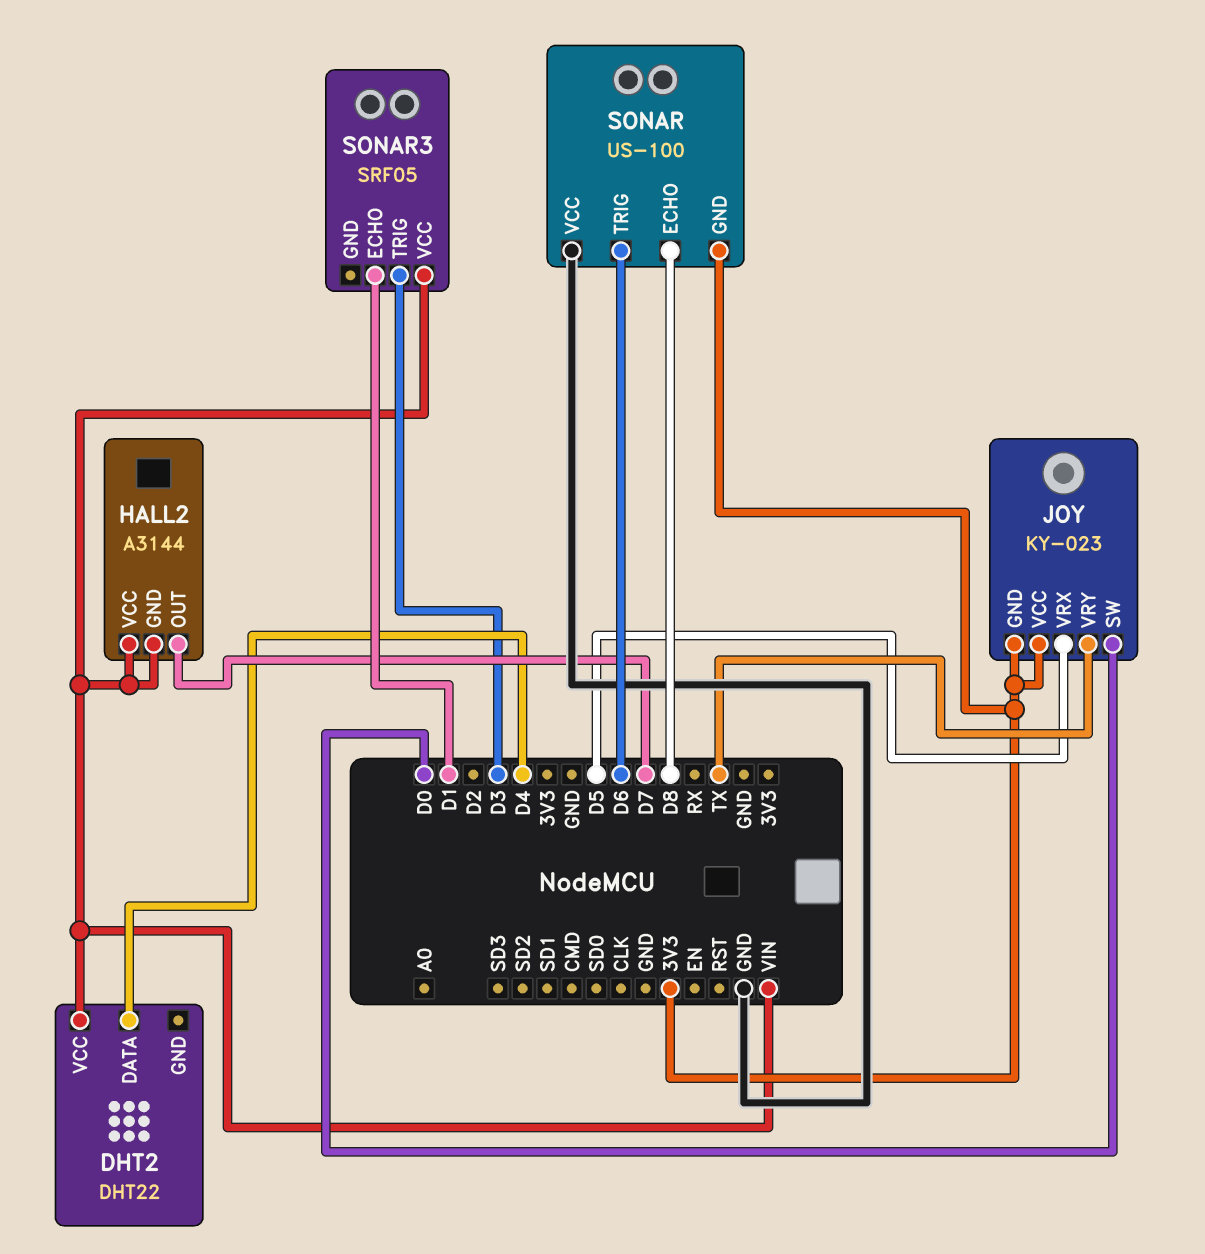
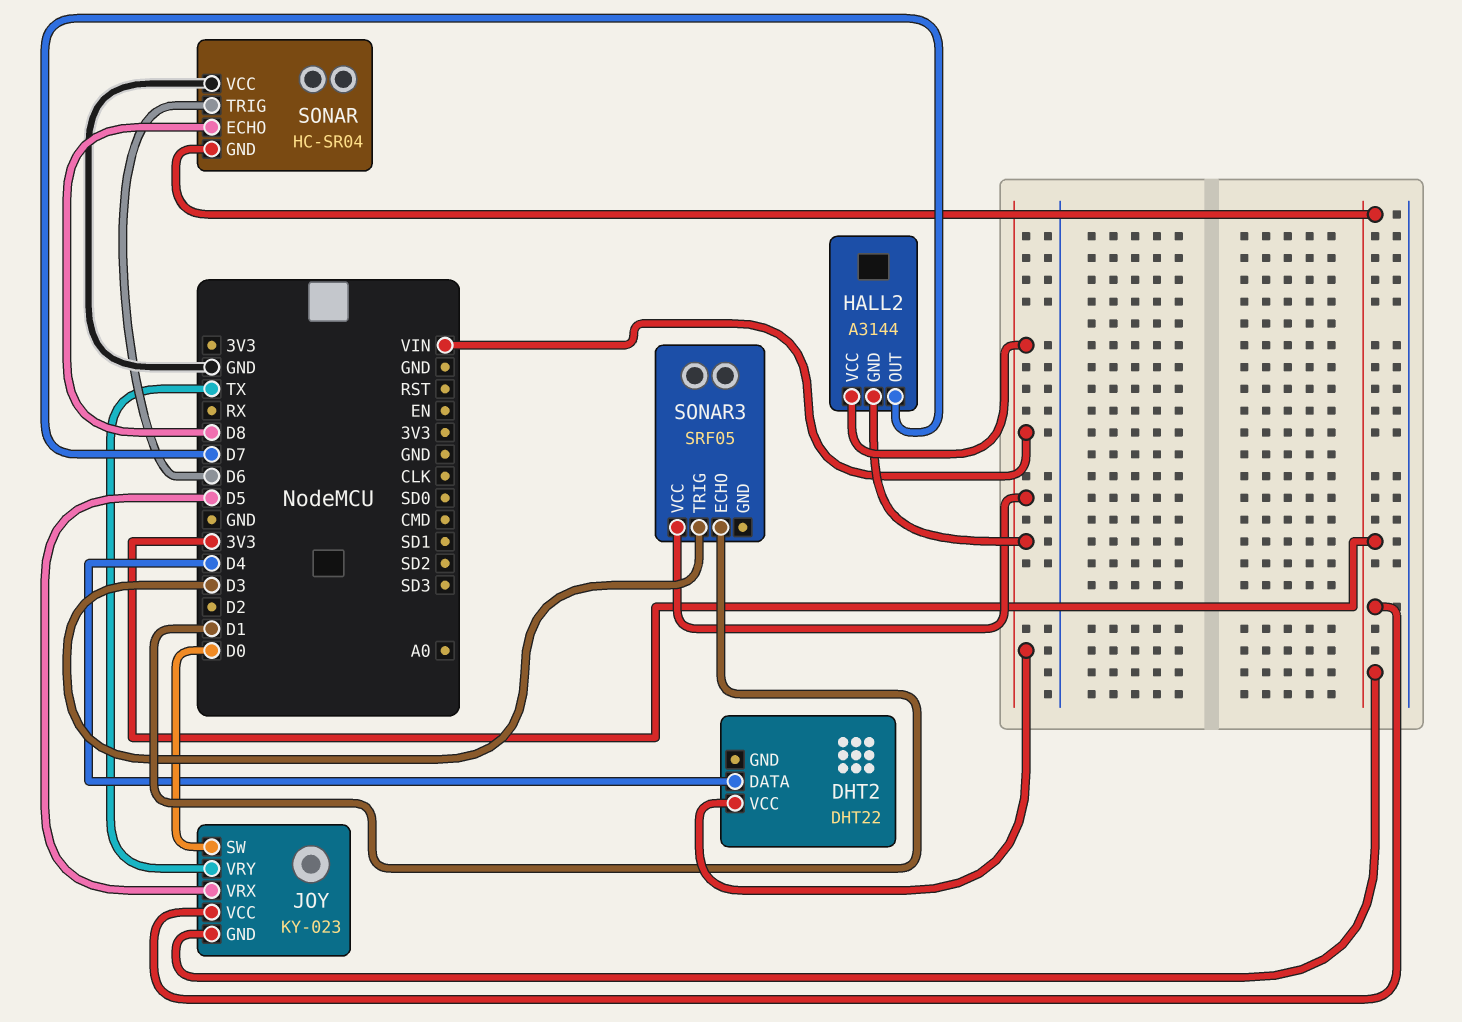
SONAR: US-100 -> HC-SR04

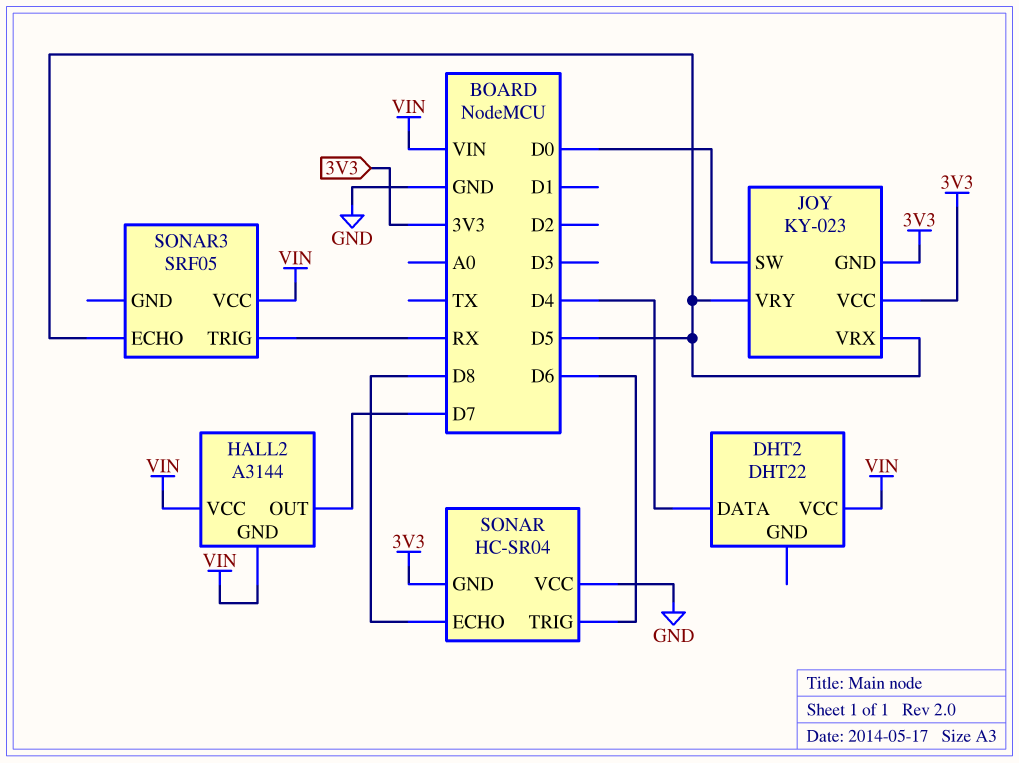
JOY pin VRY: TX -> D5
SONAR3 pin ECHO: D1 -> D5
SONAR3 pin TRIG: D3 -> RX

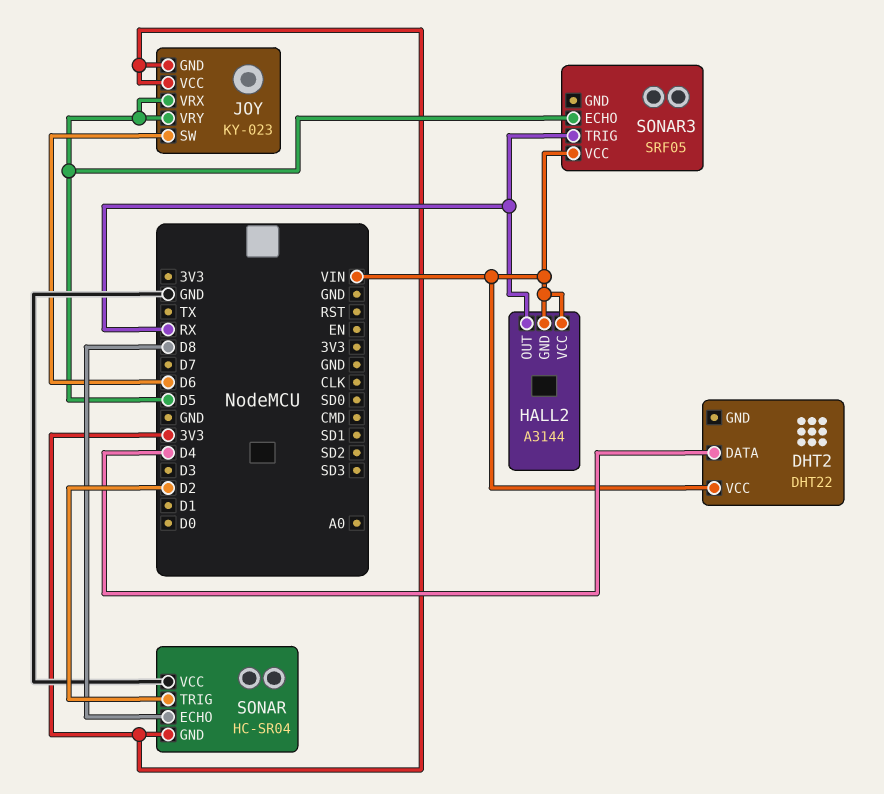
HALL2 pin OUT: D7 -> RX
JOY pin SW: D0 -> D6
SONAR pin TRIG: D6 -> D2

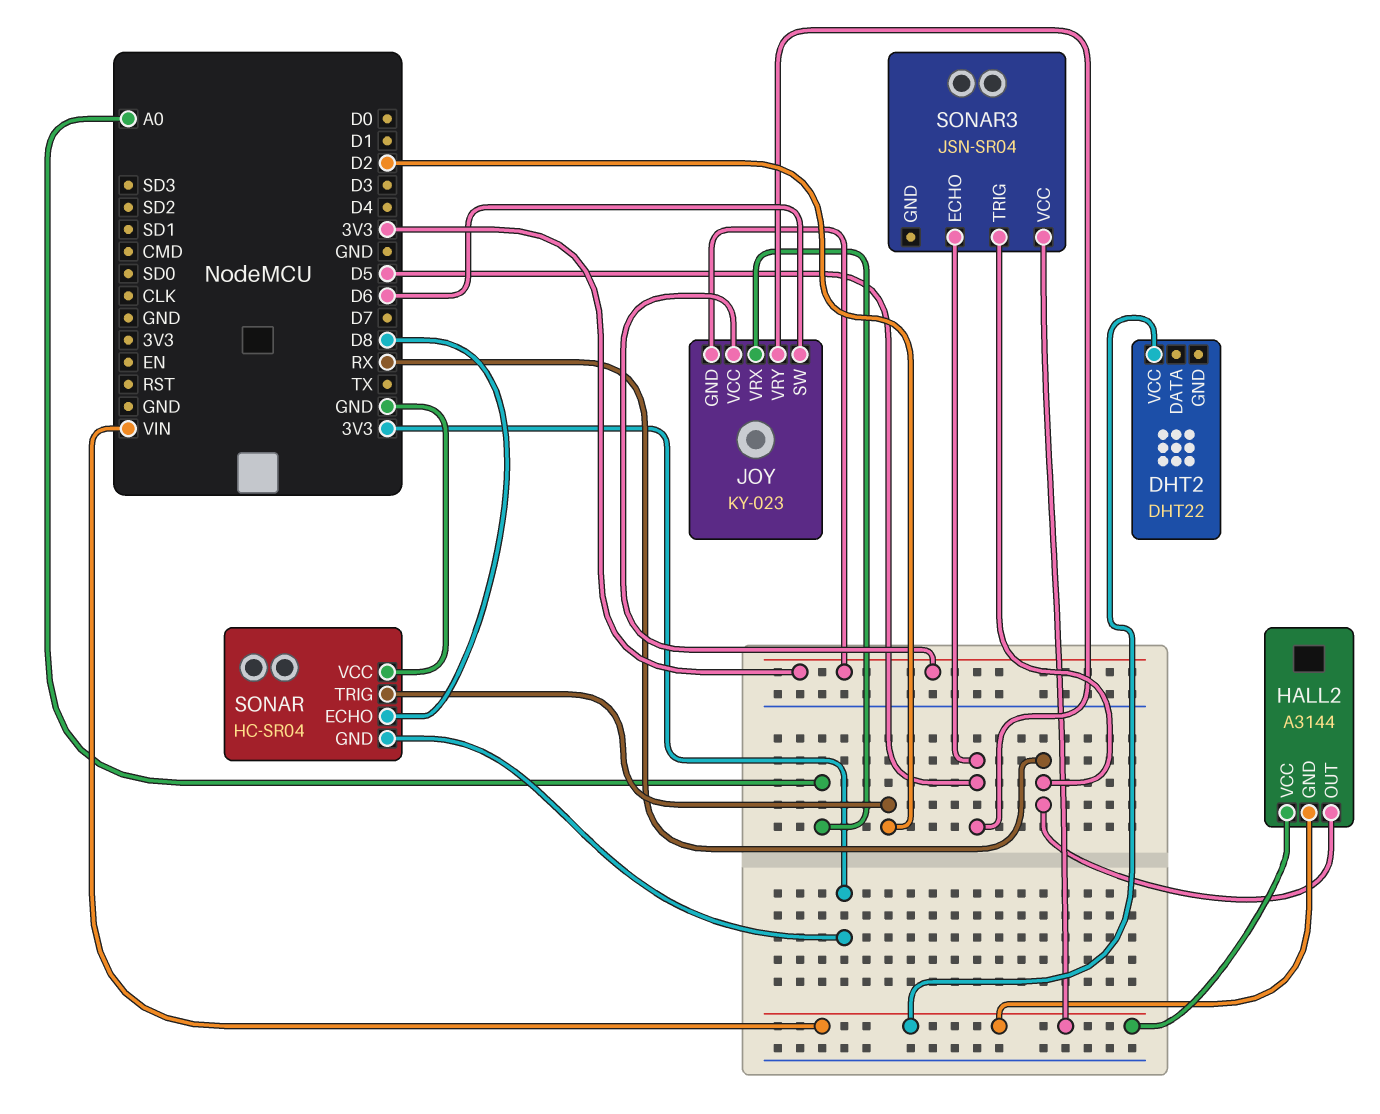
DHT2 pin DATA: D4 -> none
JOY pin VRX: D5 -> A0
SONAR3: SRF05 -> JSN-SR04

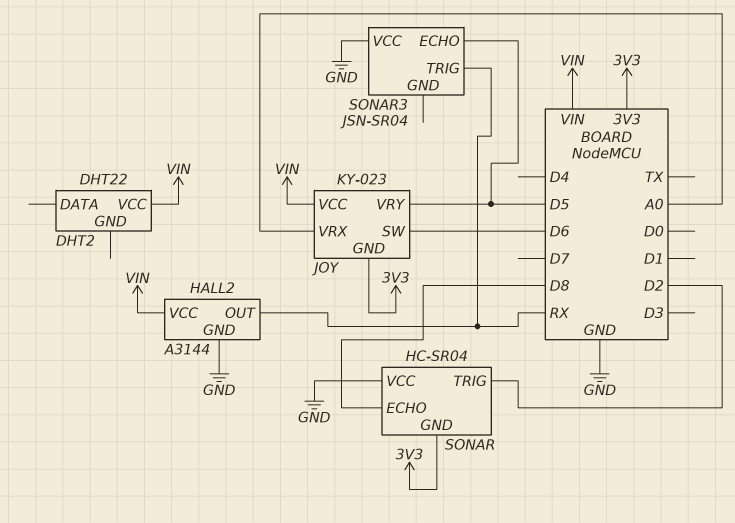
HALL2 pin GND: VIN -> GND
JOY pin VCC: 3V3 -> VIN
SONAR3 pin VCC: VIN -> GND

